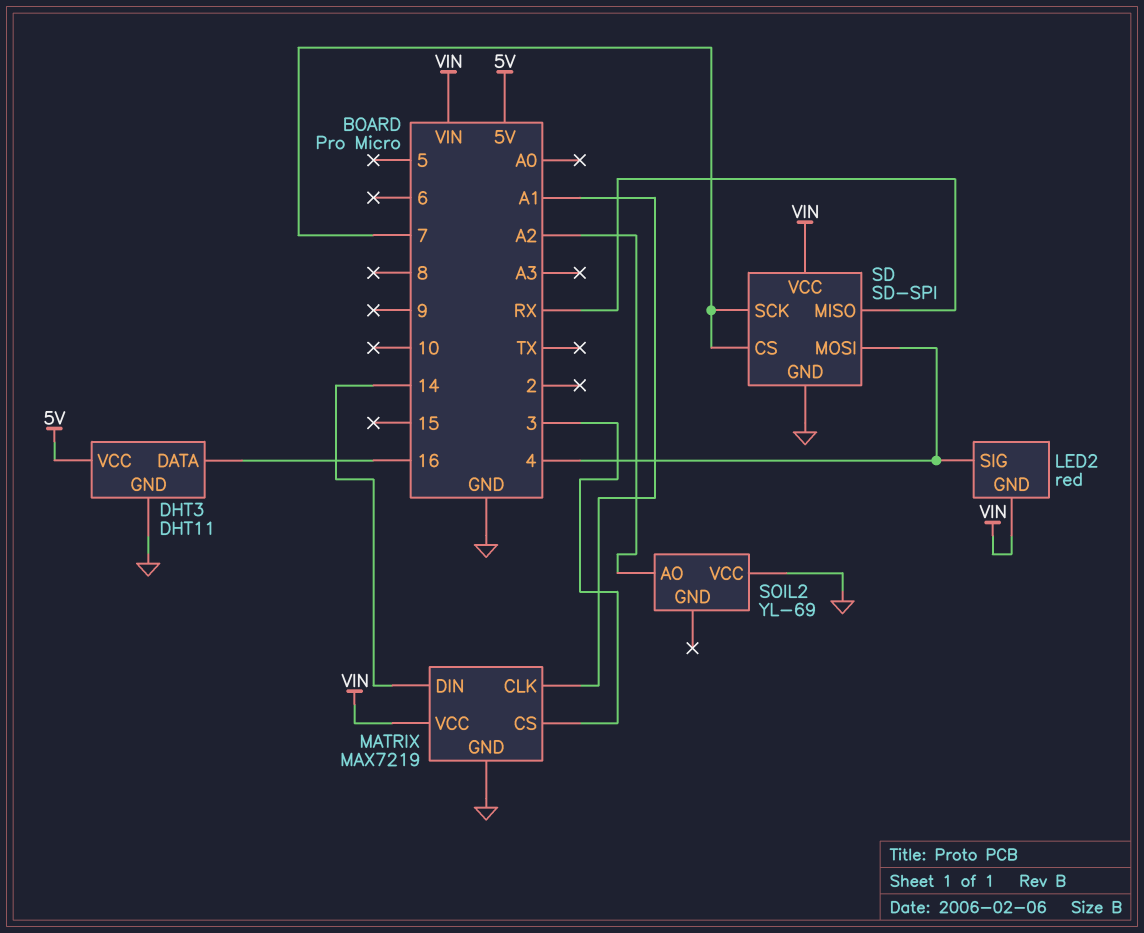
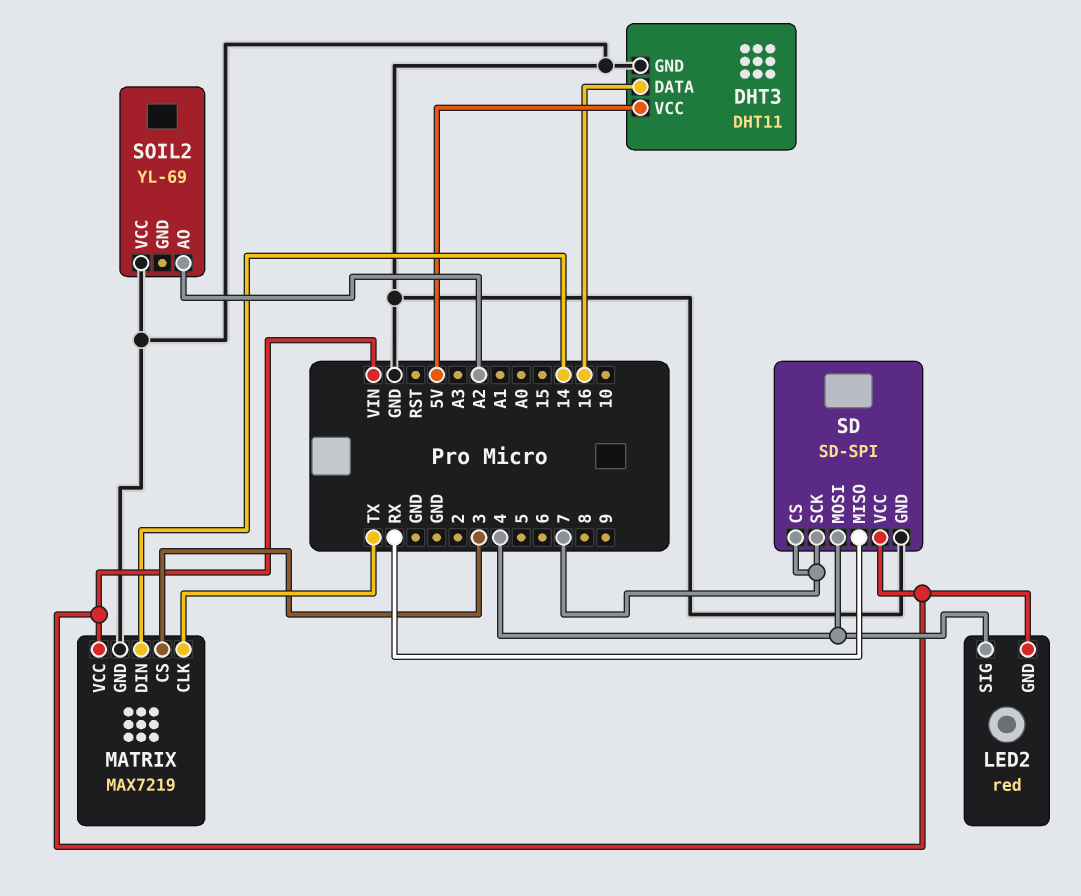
MATRIX pin CLK: A1 -> TX

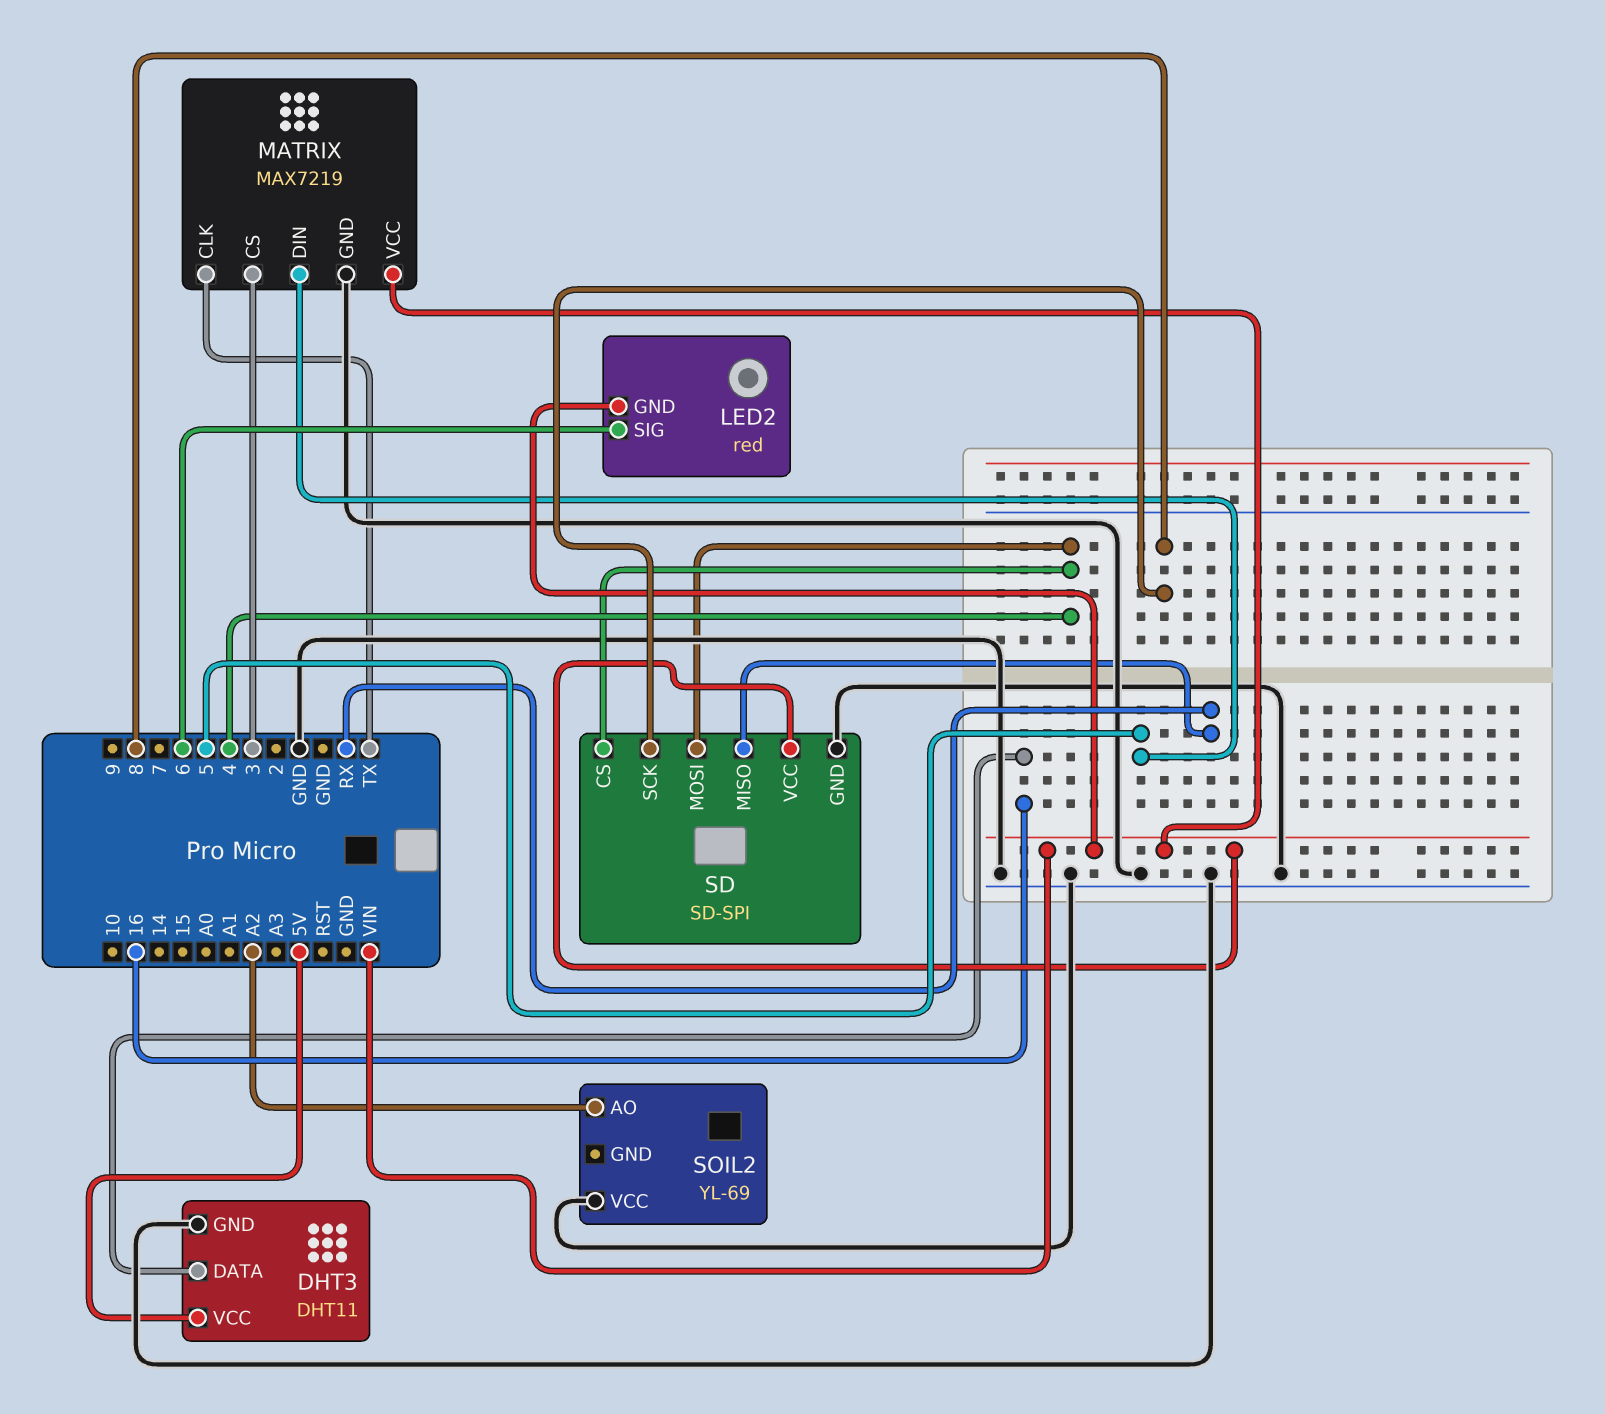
LED2 pin SIG: 4 -> 6
MATRIX pin DIN: 14 -> 5
SD pin CS: 7 -> 4
SD pin SCK: 7 -> 8

